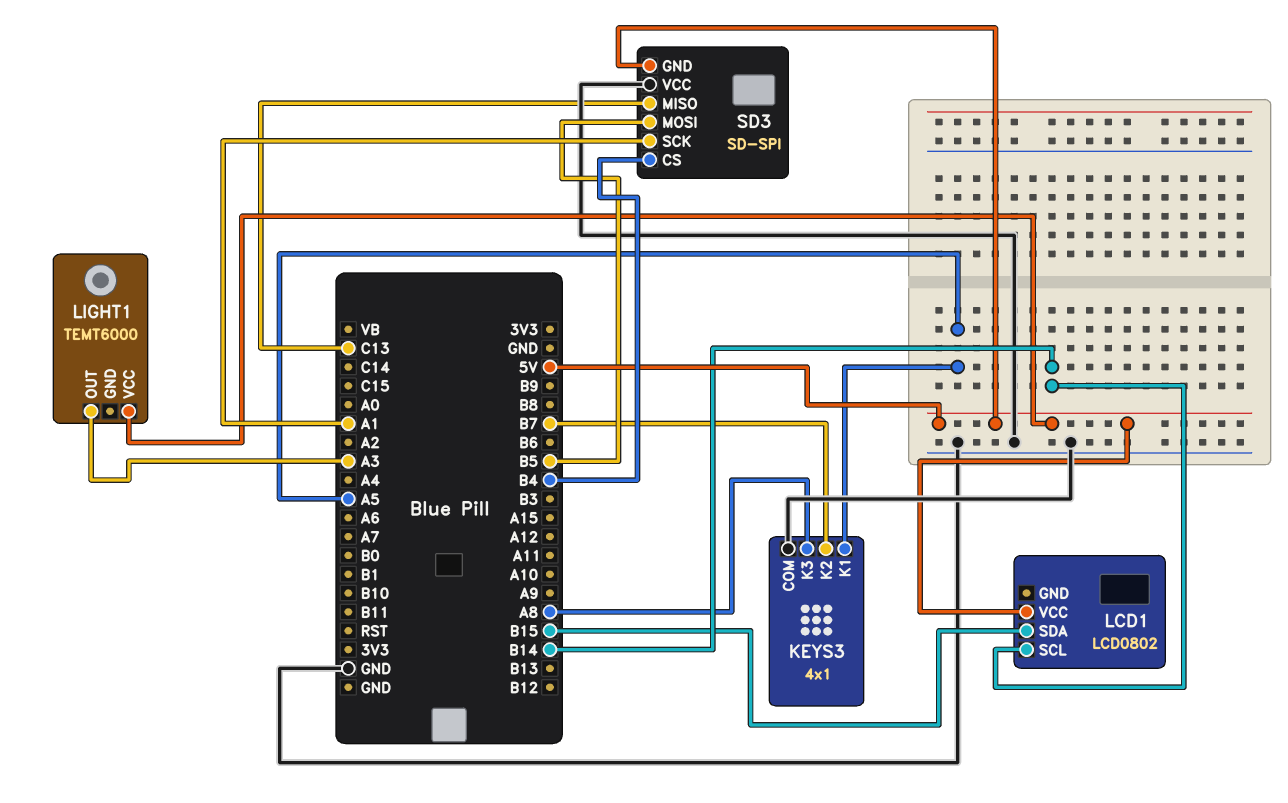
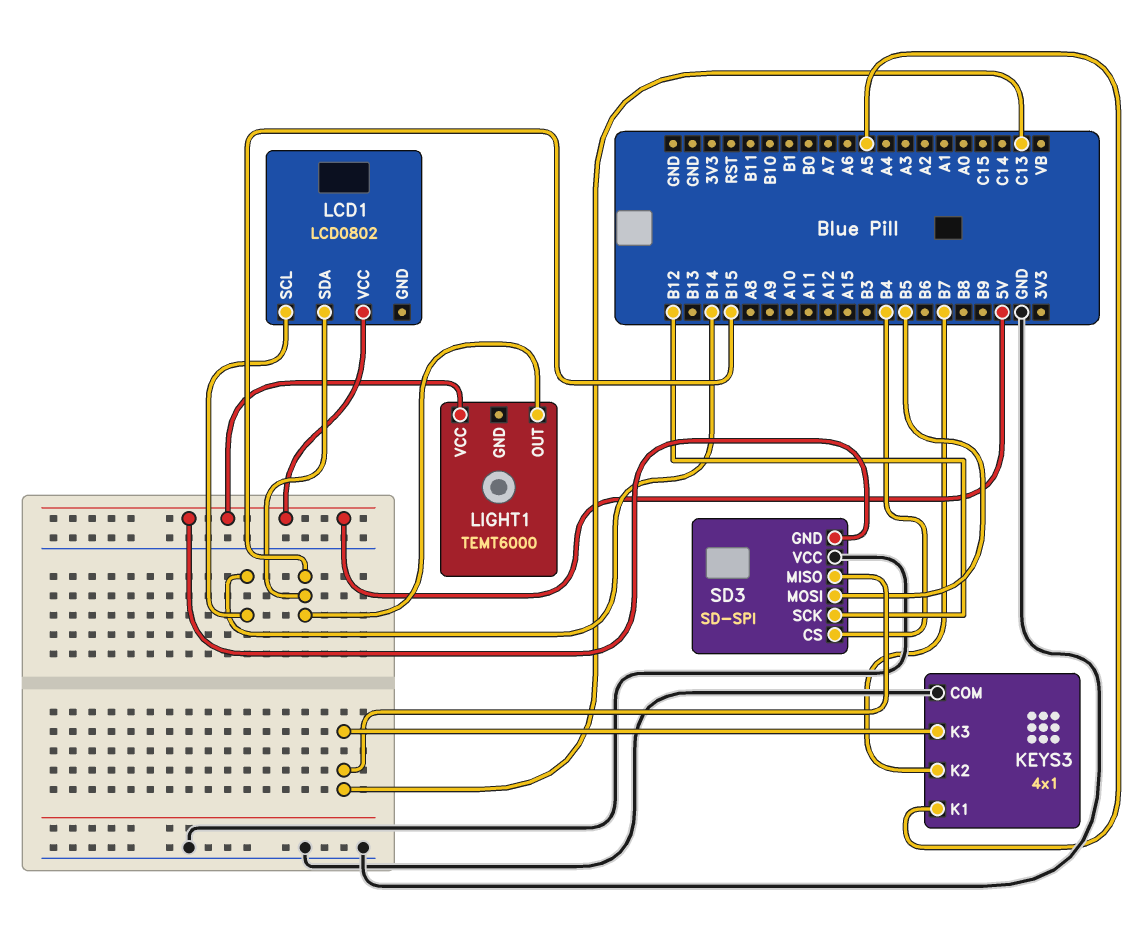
KEYS3 pin K3: A8 -> C13
LIGHT1 pin OUT: A3 -> B15
SD3 pin SCK: A1 -> B12

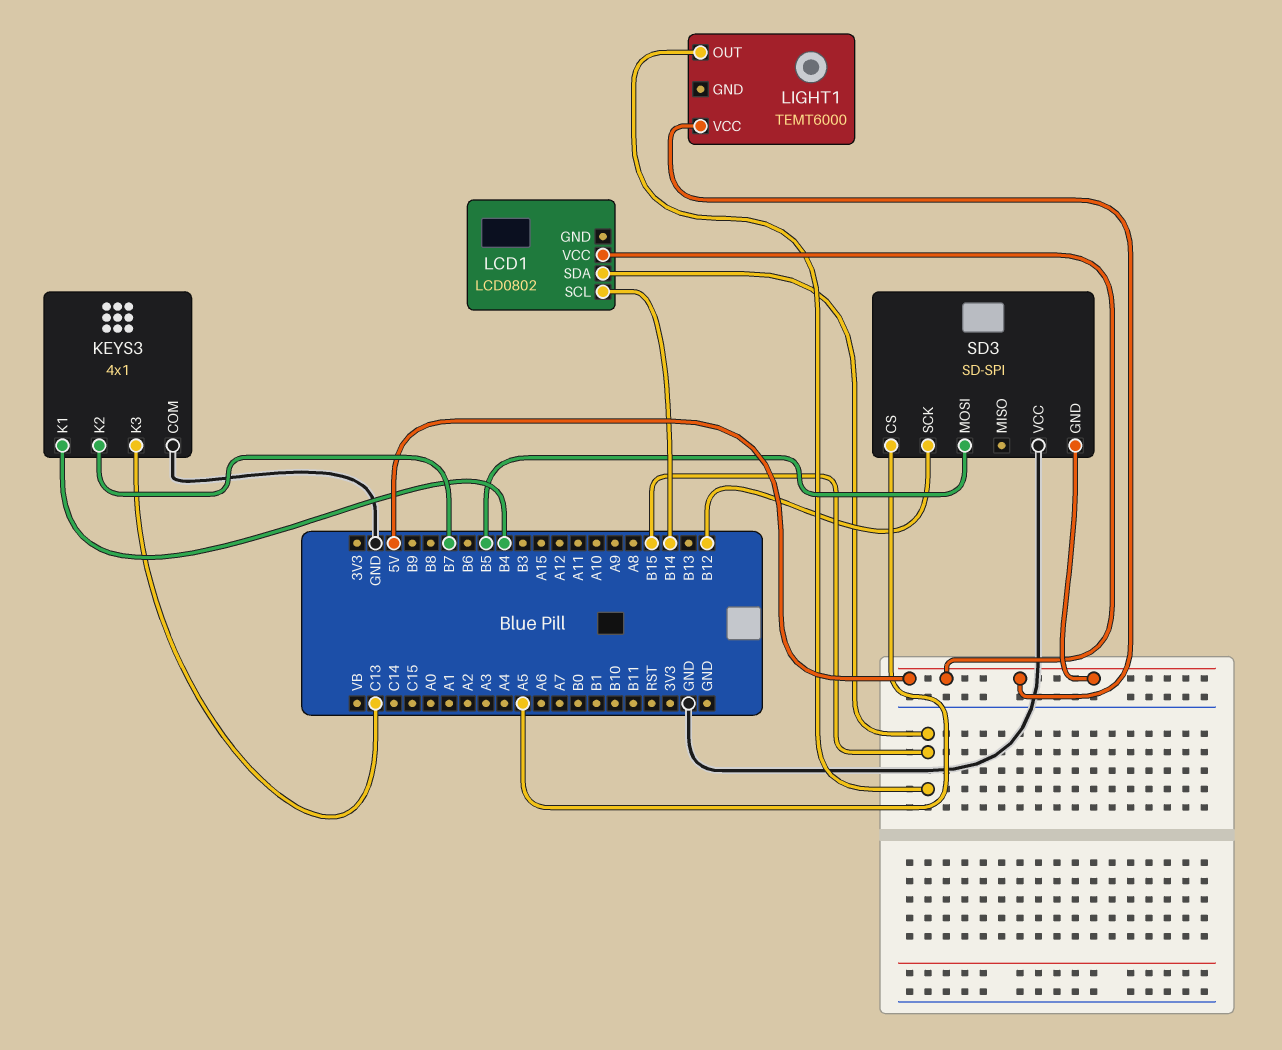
KEYS3 pin K1: A5 -> B4
SD3 pin CS: B4 -> A5
SD3 pin MISO: C13 -> none

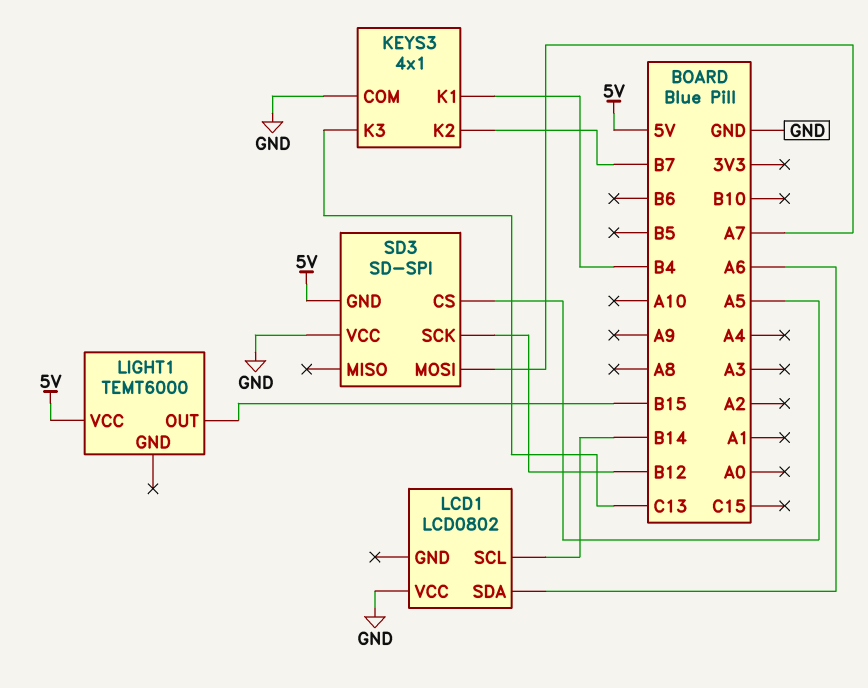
LCD1 pin SDA: B15 -> A6
LCD1 pin VCC: 5V -> GND
SD3 pin MOSI: B5 -> A7

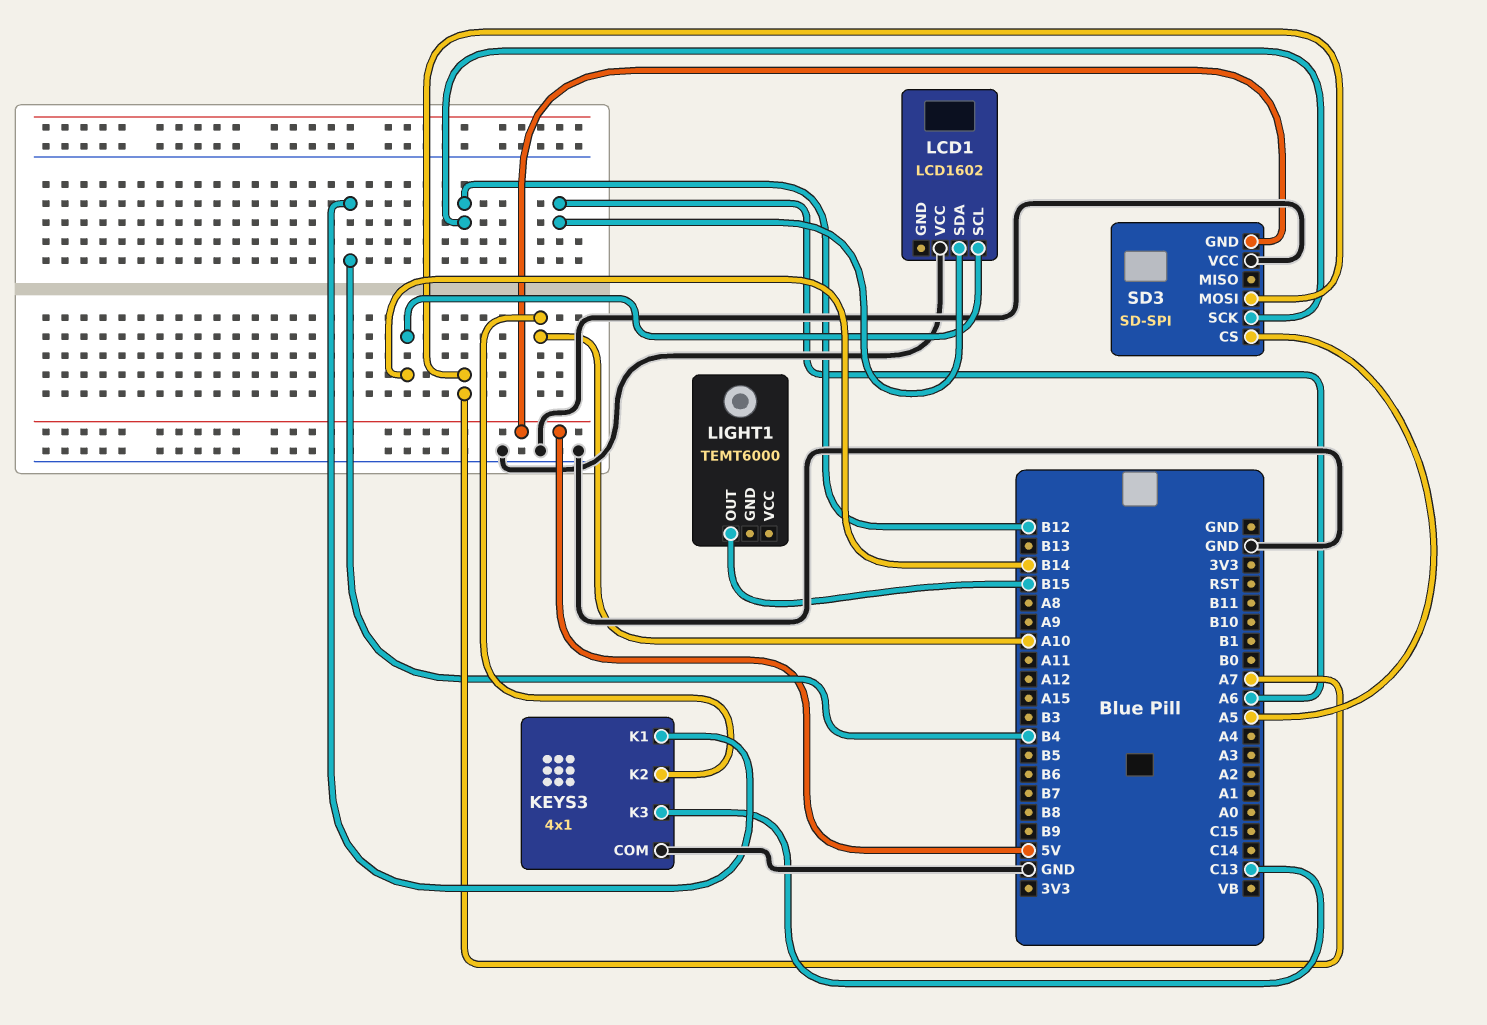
KEYS3 pin K2: B7 -> A10
LCD1: LCD0802 -> LCD1602
LIGHT1 pin VCC: 5V -> none

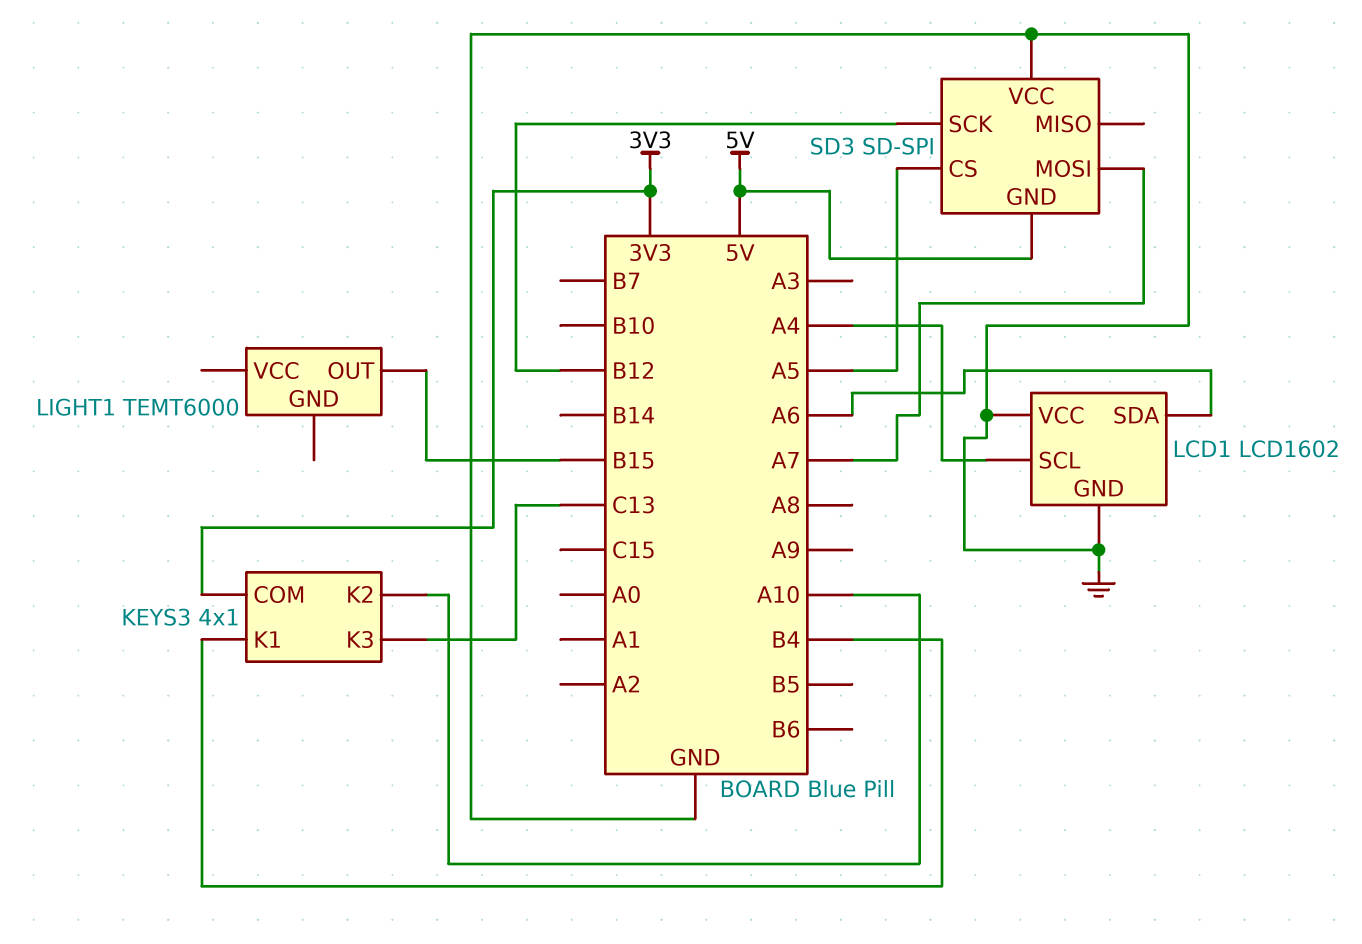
KEYS3 pin COM: GND -> 3V3
LCD1 pin GND: none -> GND
LCD1 pin SCL: B14 -> A4

